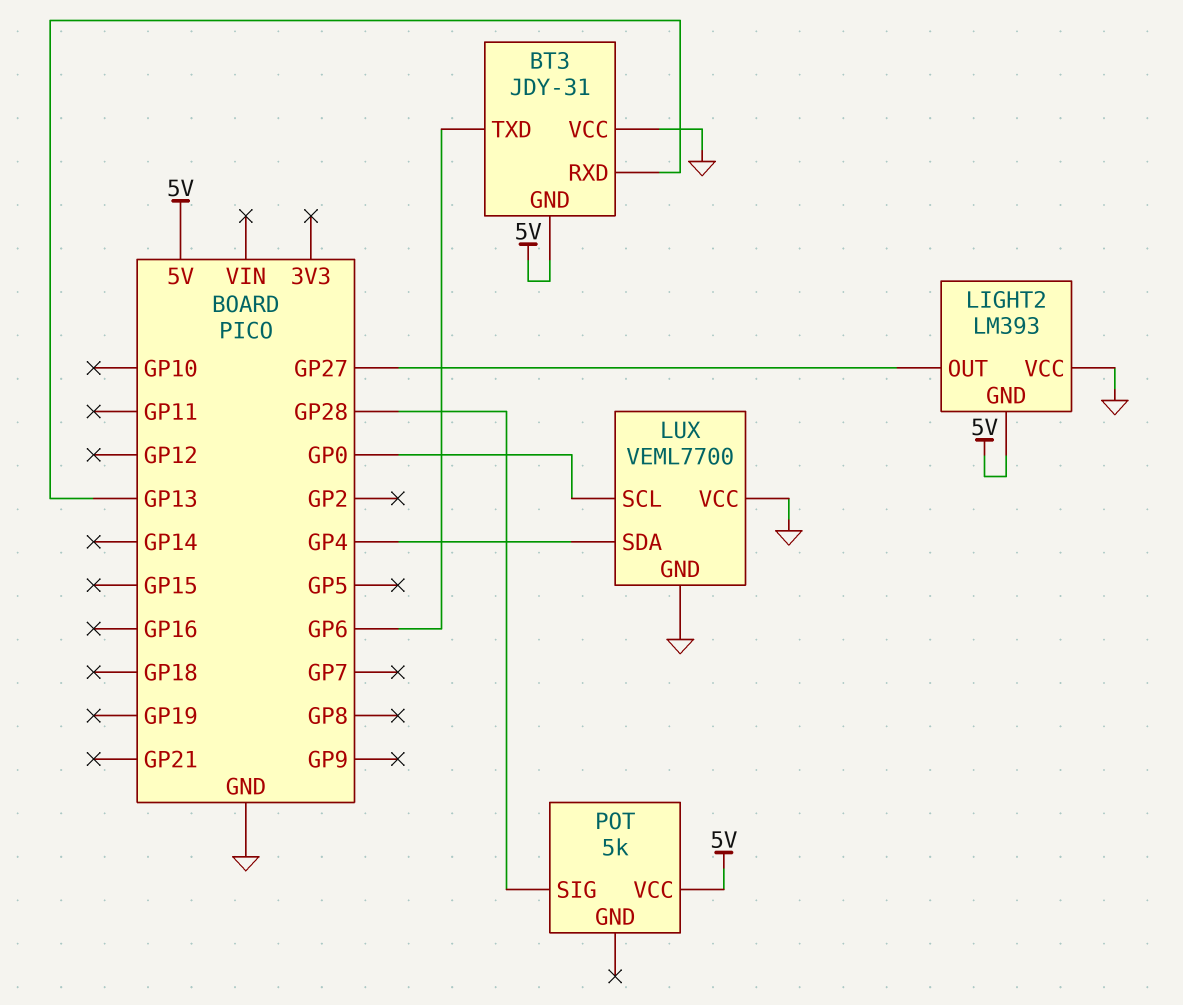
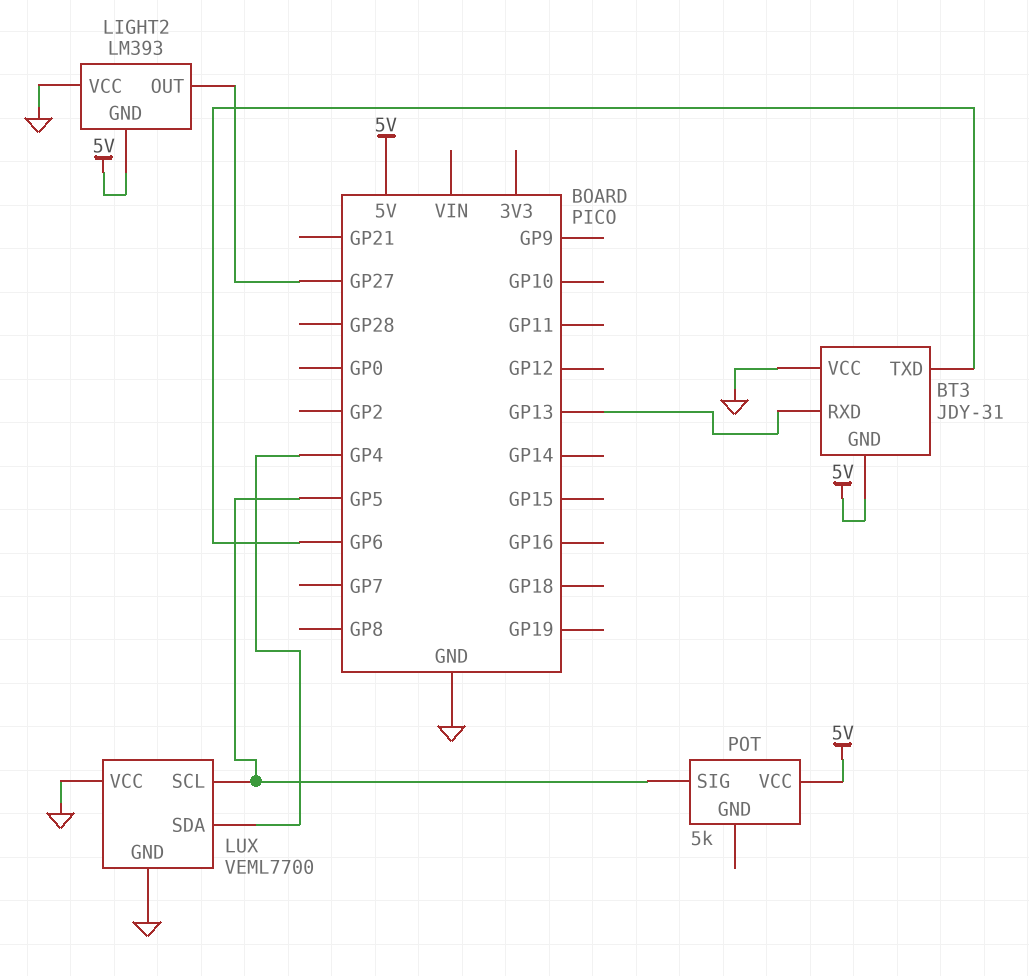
LUX pin SCL: GP0 -> GP5
POT pin SIG: GP28 -> GP5

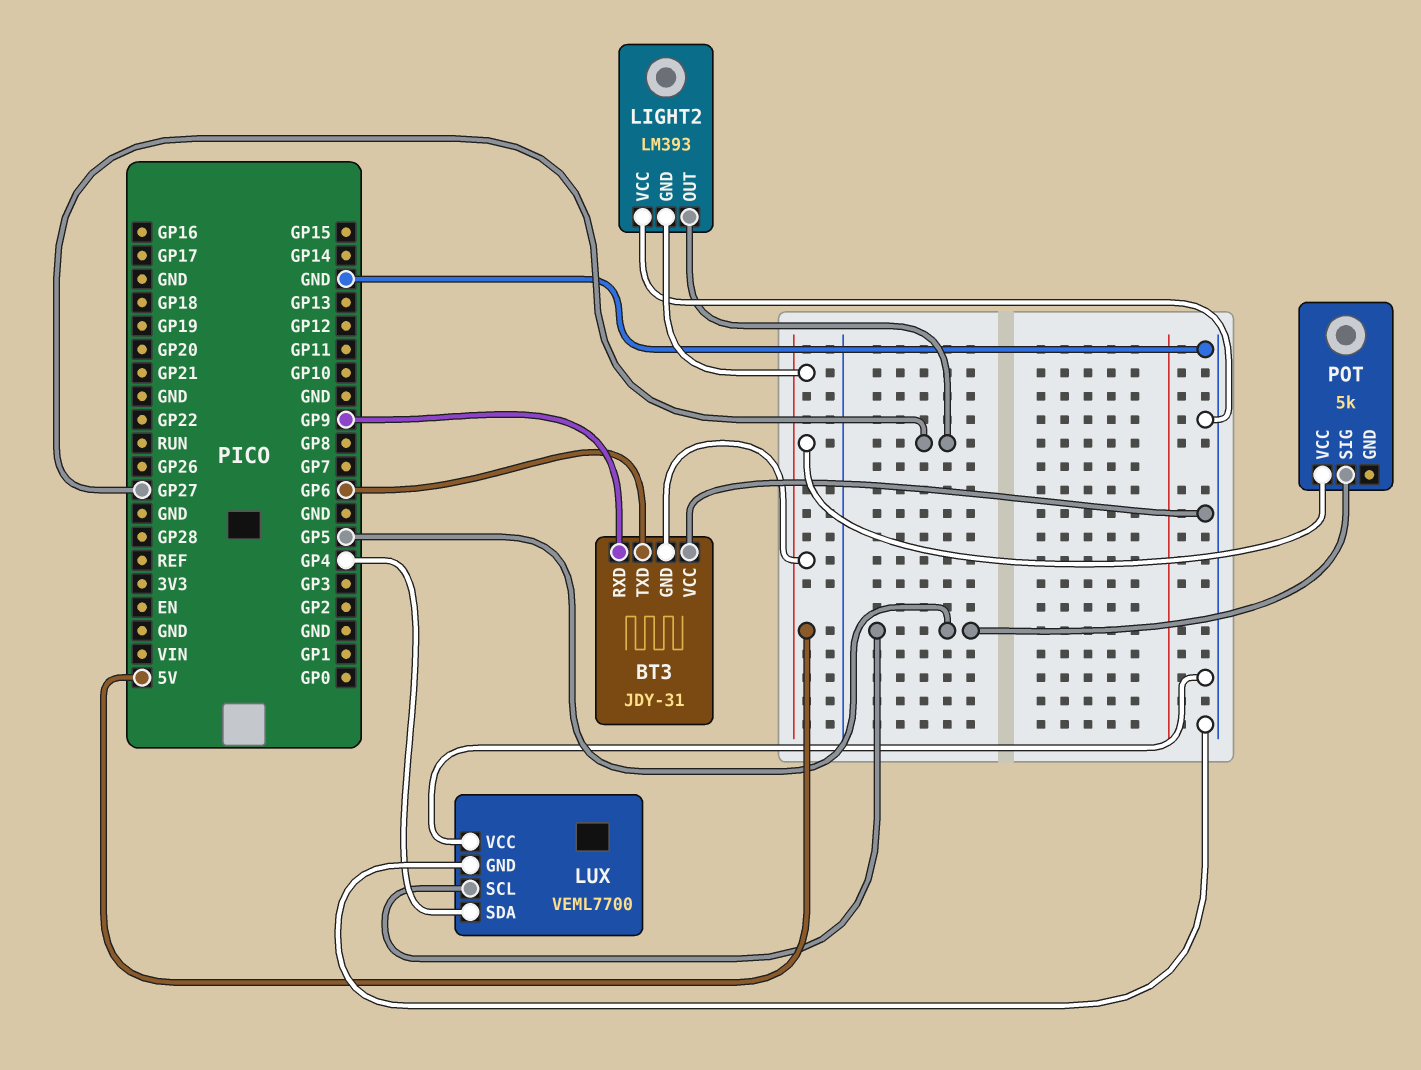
BT3 pin RXD: GP13 -> GP9

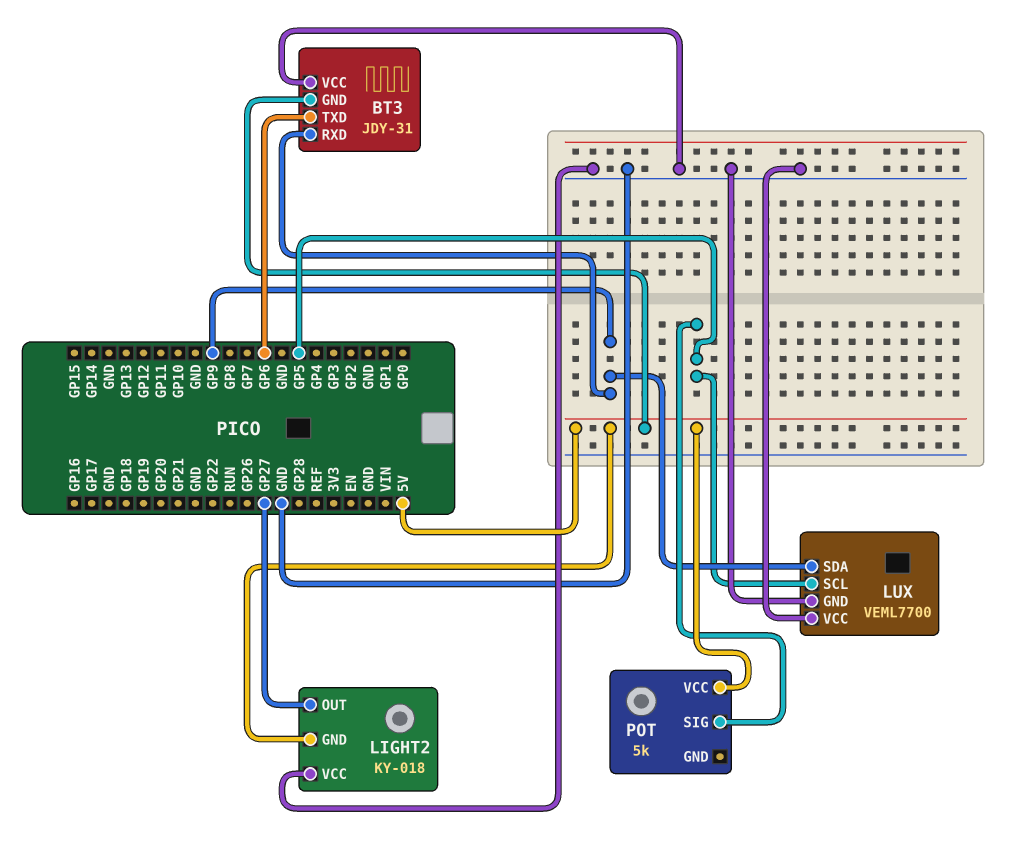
LIGHT2: LM393 -> KY-018
LUX pin SDA: GP4 -> GP9

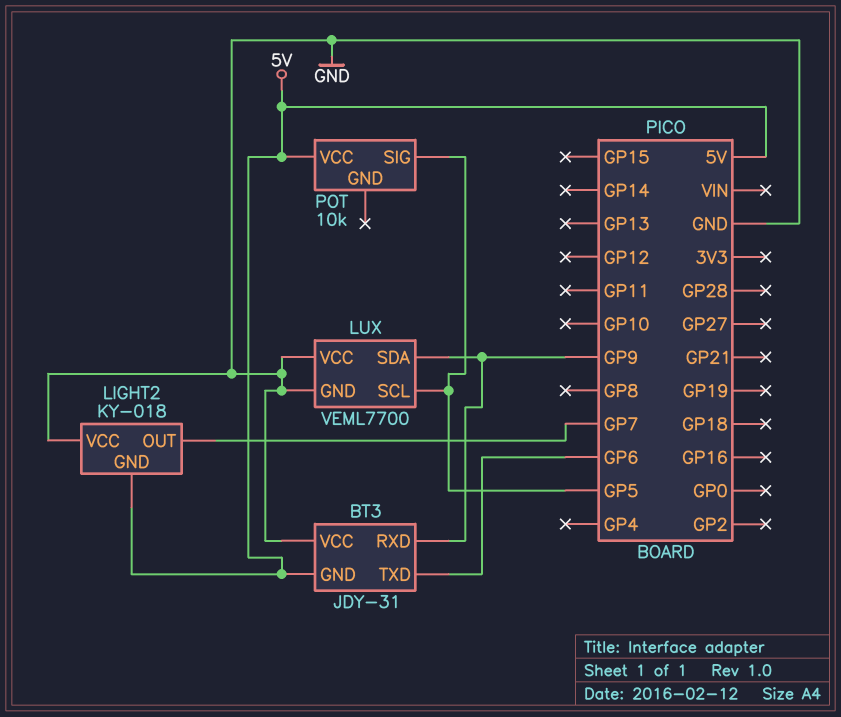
LIGHT2 pin OUT: GP27 -> GP7
POT: 5k -> 10k

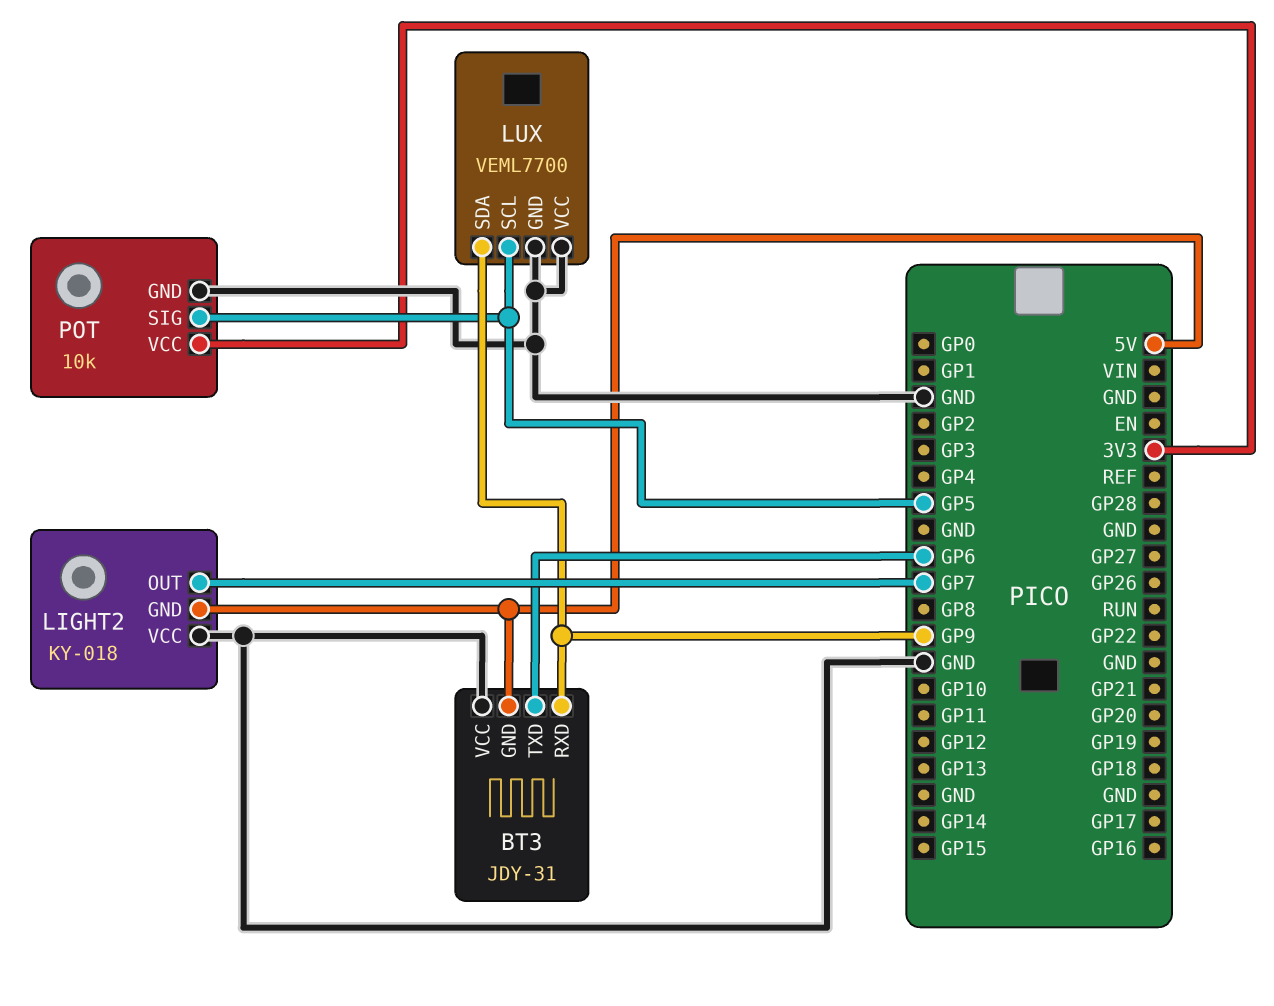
POT pin GND: none -> GND
POT pin VCC: 5V -> 3V3

